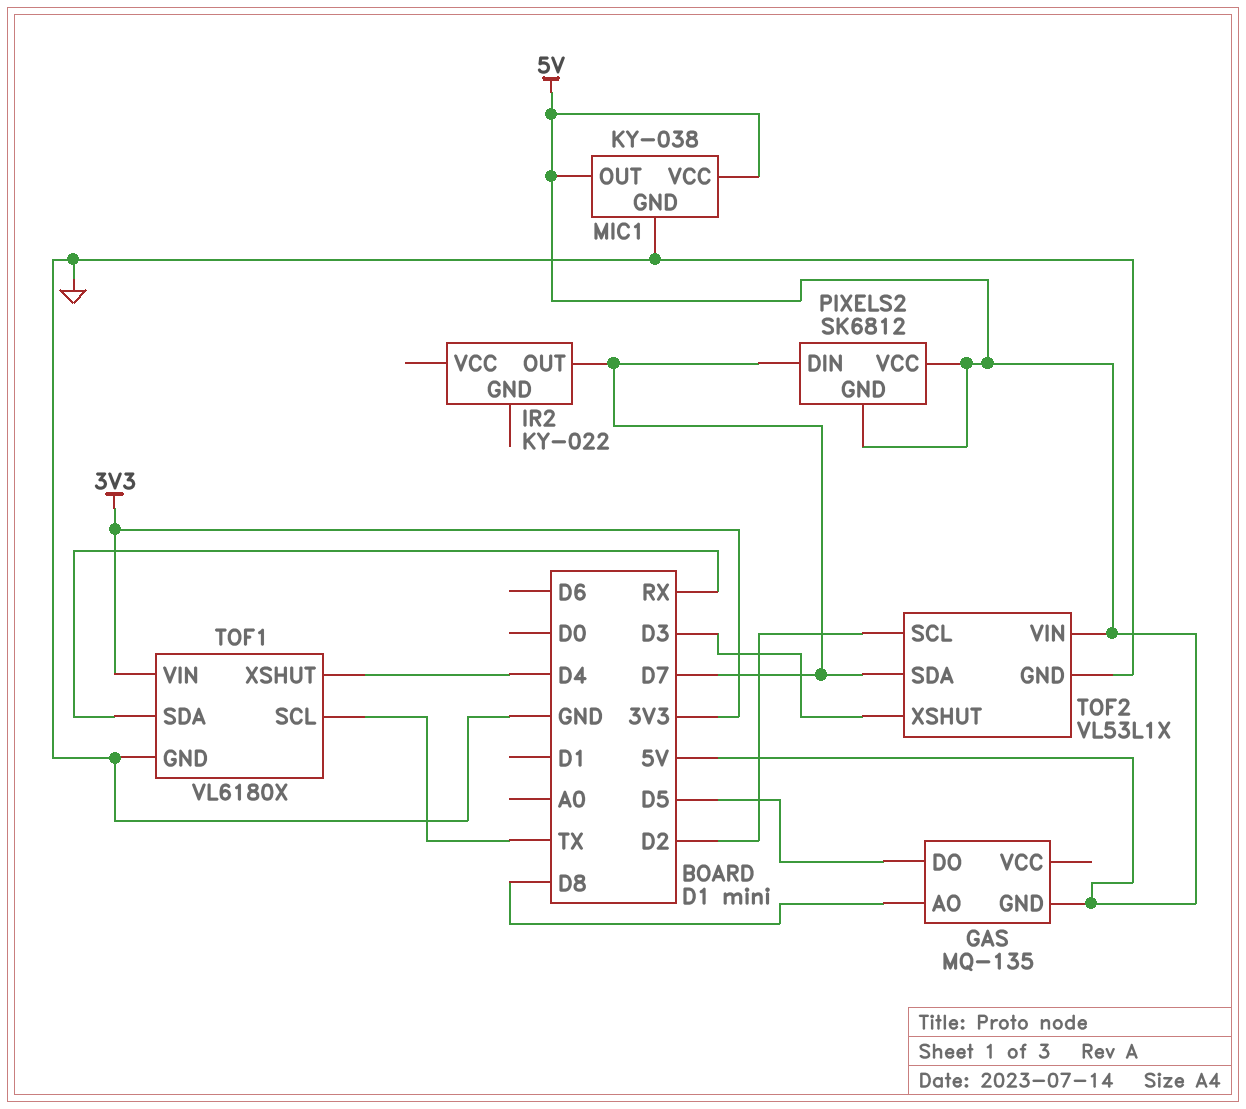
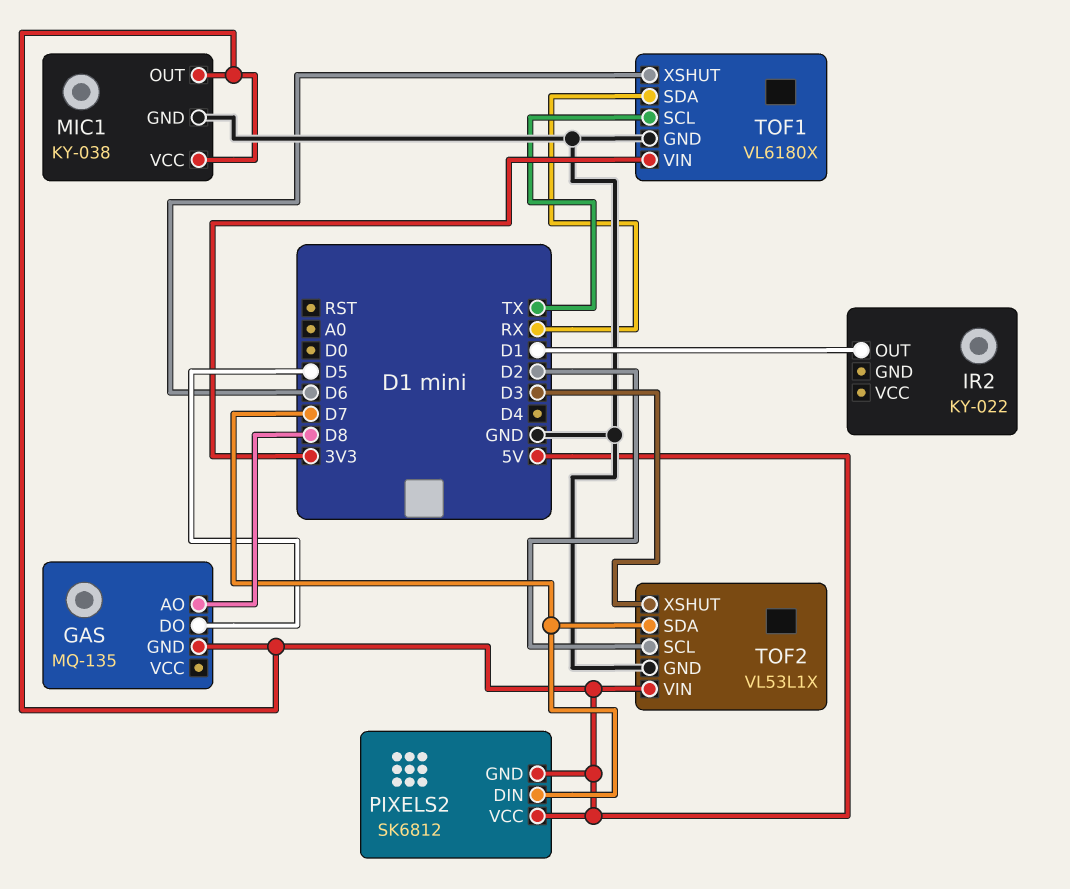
IR2 pin OUT: D7 -> D1
TOF1 pin XSHUT: D4 -> D6

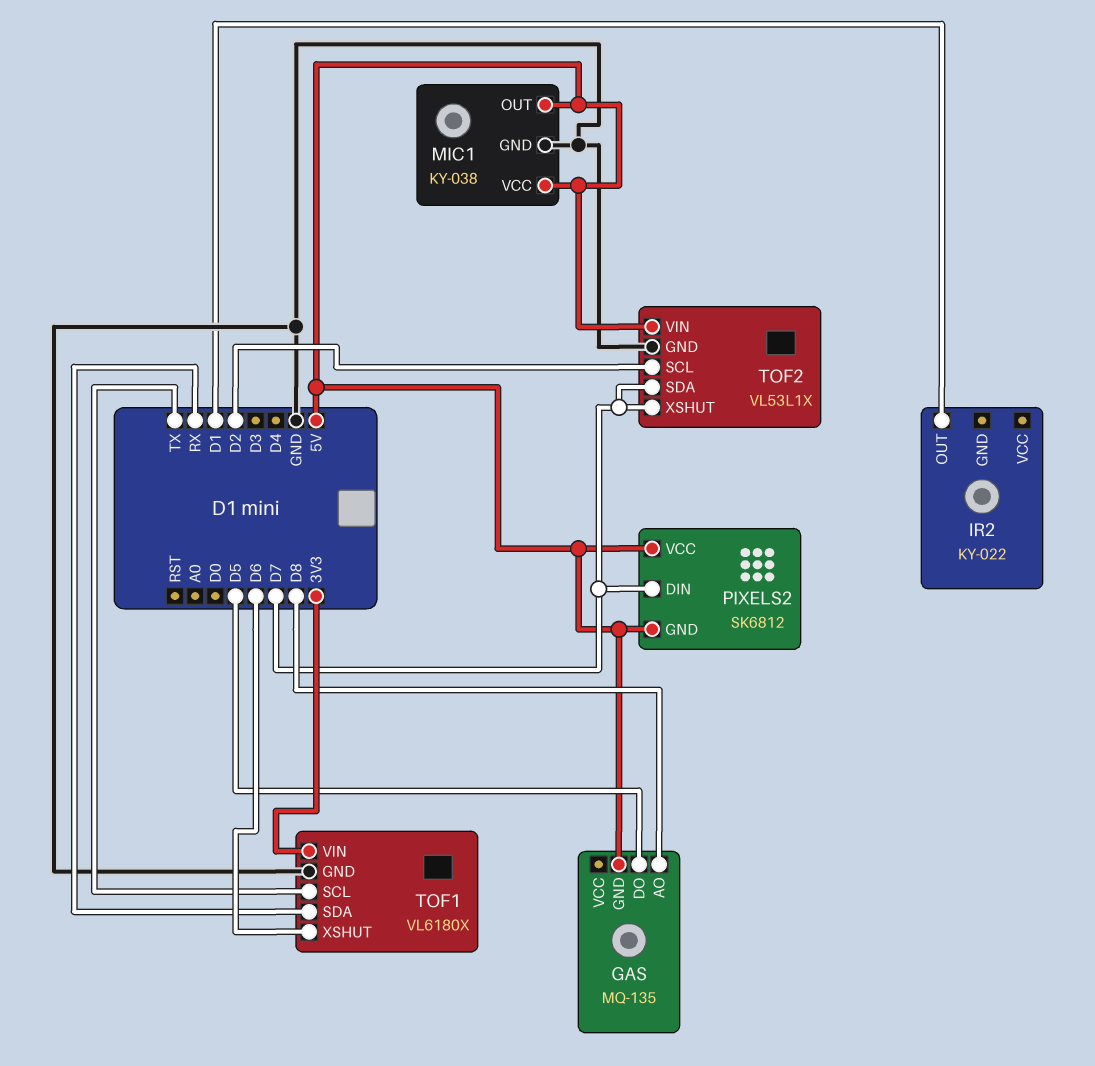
TOF2 pin XSHUT: D3 -> D7

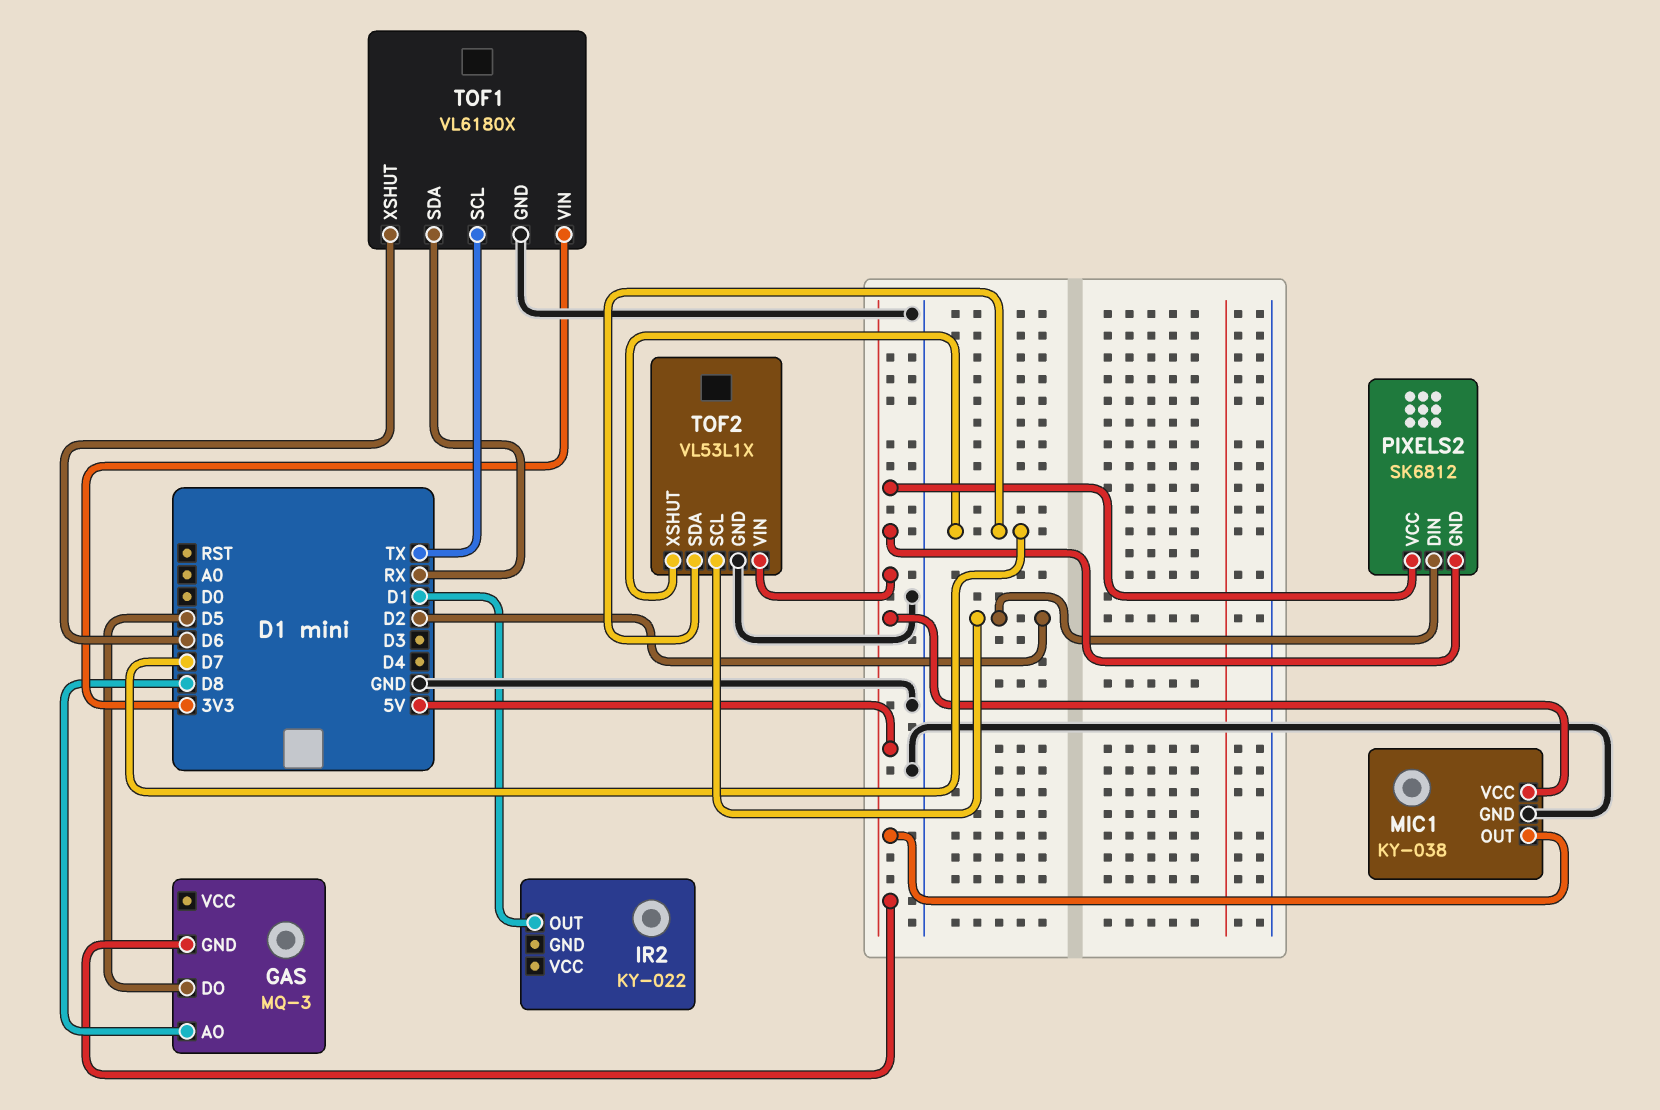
GAS: MQ-135 -> MQ-3
PIXELS2 pin DIN: D7 -> D2

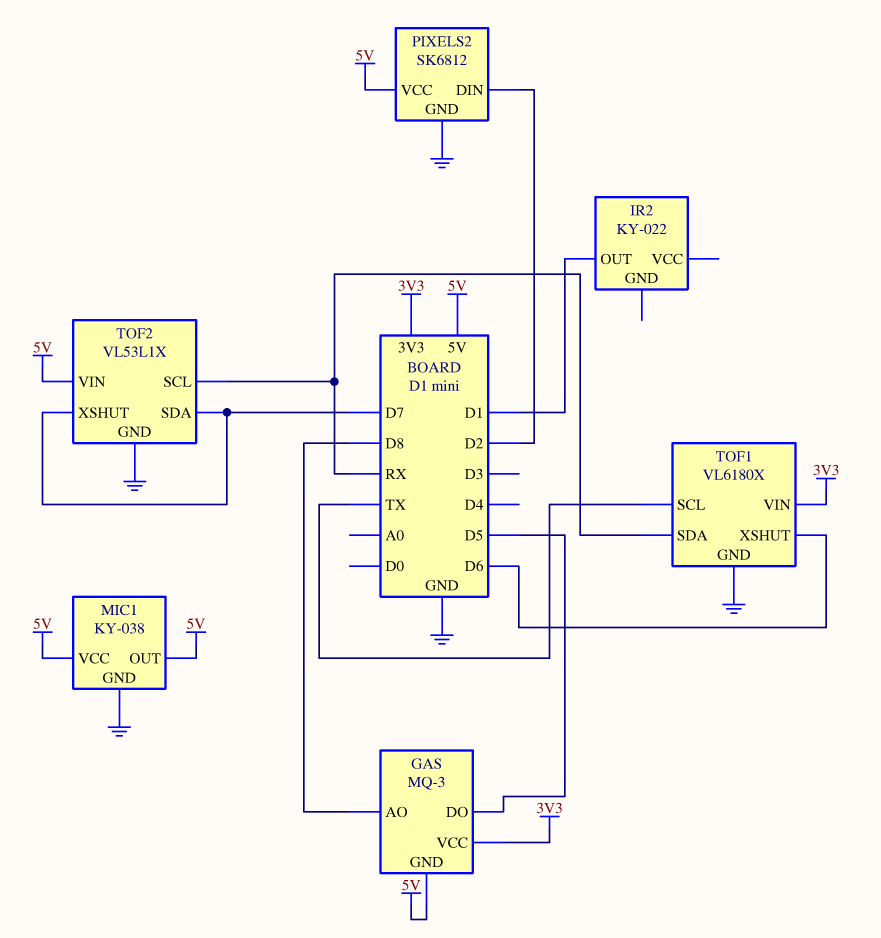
GAS pin VCC: none -> 3V3
PIXELS2 pin GND: 5V -> GND
TOF2 pin SCL: D2 -> RX

